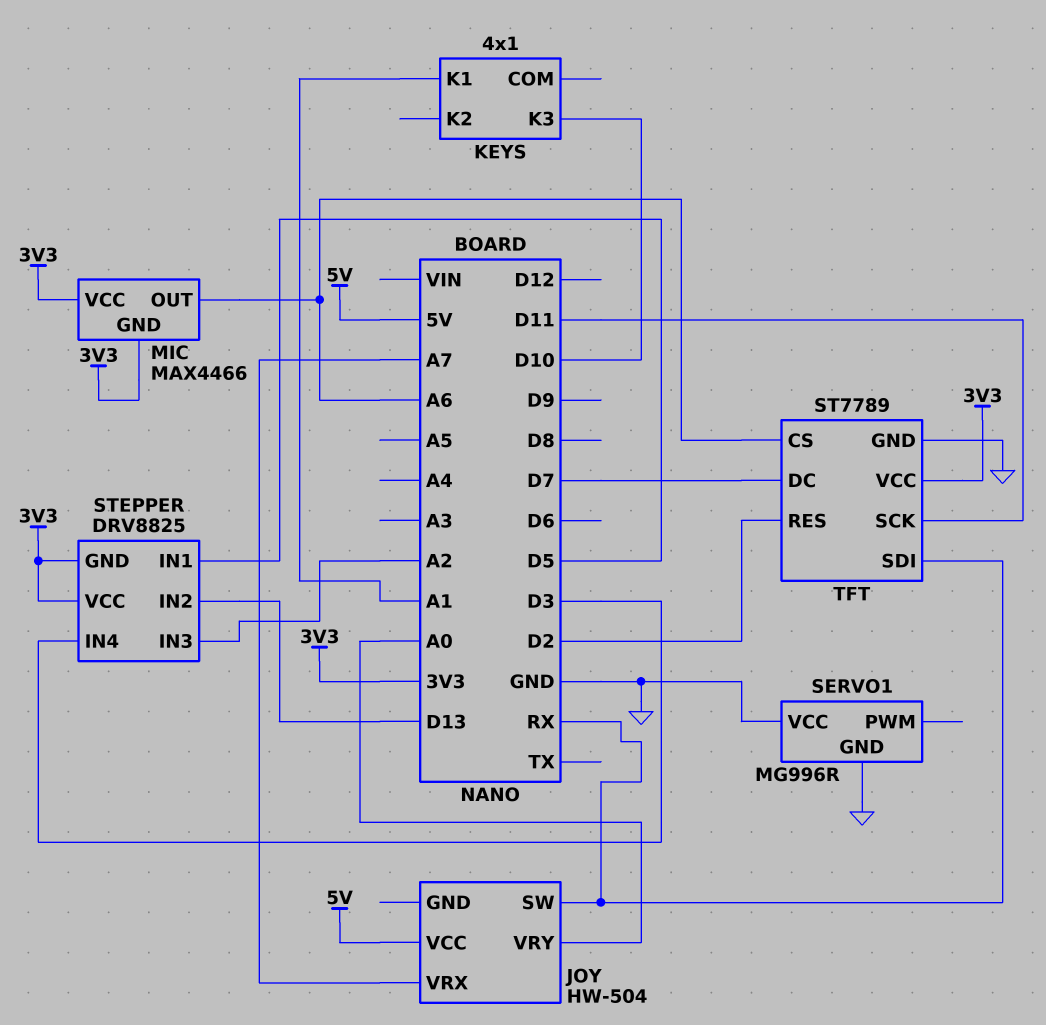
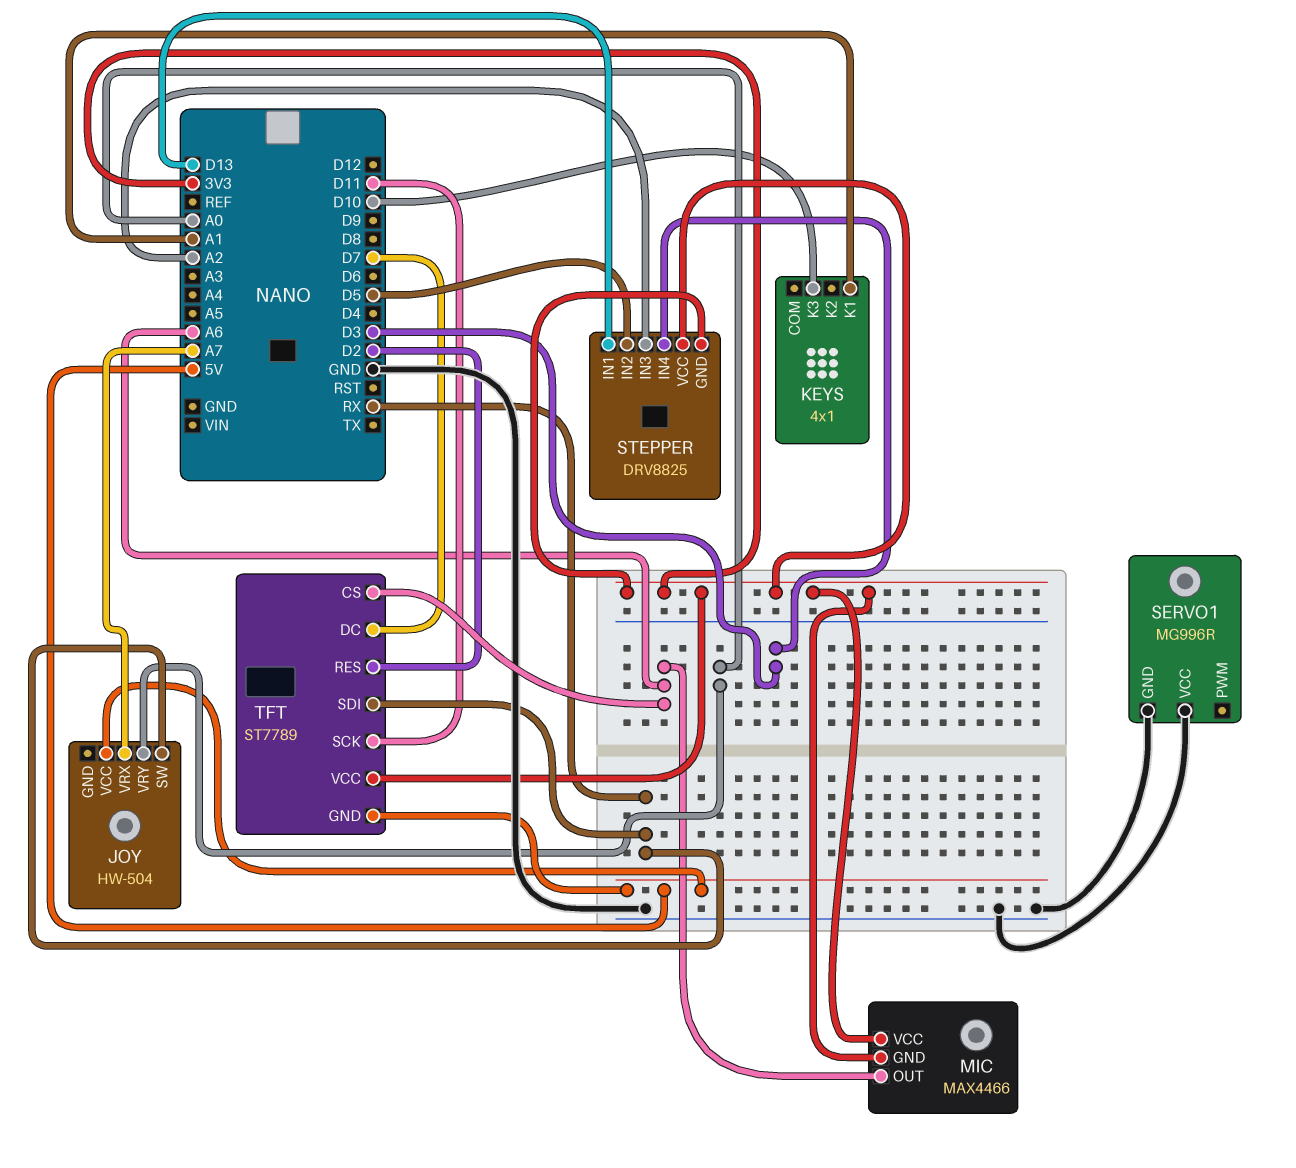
STEPPER pin IN1: D5 -> D13
STEPPER pin IN2: D13 -> D5
TFT pin GND: GND -> 5V

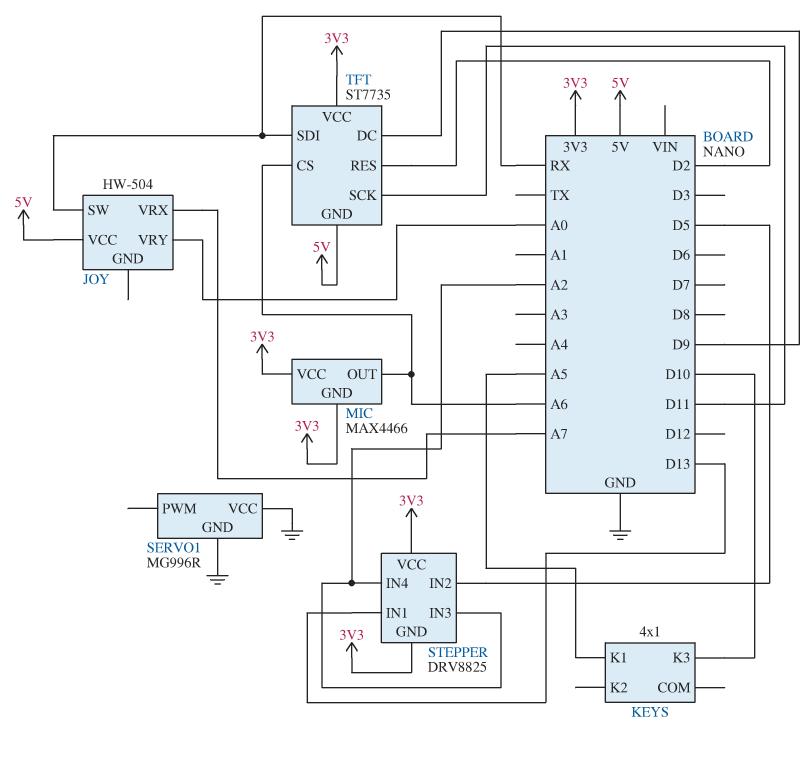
KEYS pin K1: A1 -> A5
STEPPER pin IN4: D3 -> A2
TFT: ST7789 -> ST7735
TFT pin DC: D7 -> D9

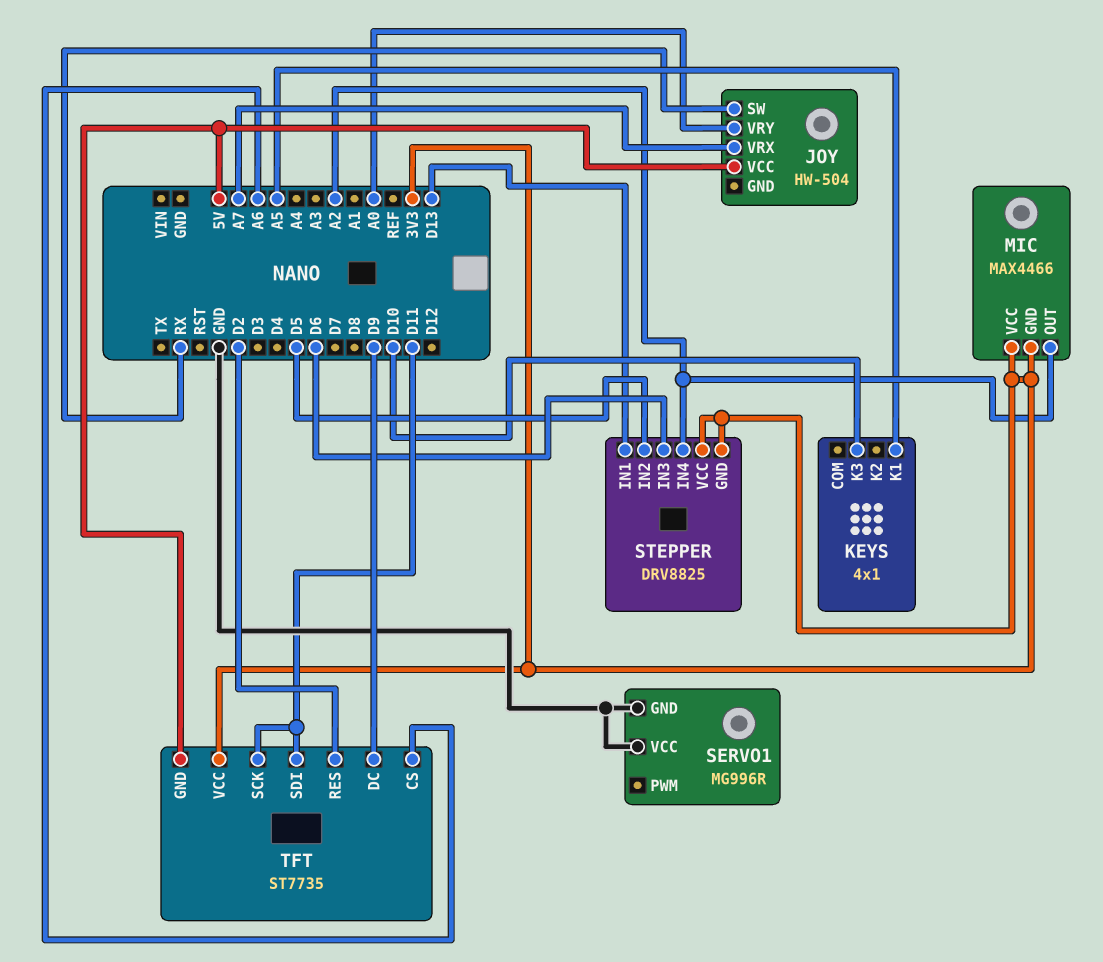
MIC pin OUT: A6 -> A2
STEPPER pin IN3: A2 -> D6
TFT pin SDI: RX -> D11

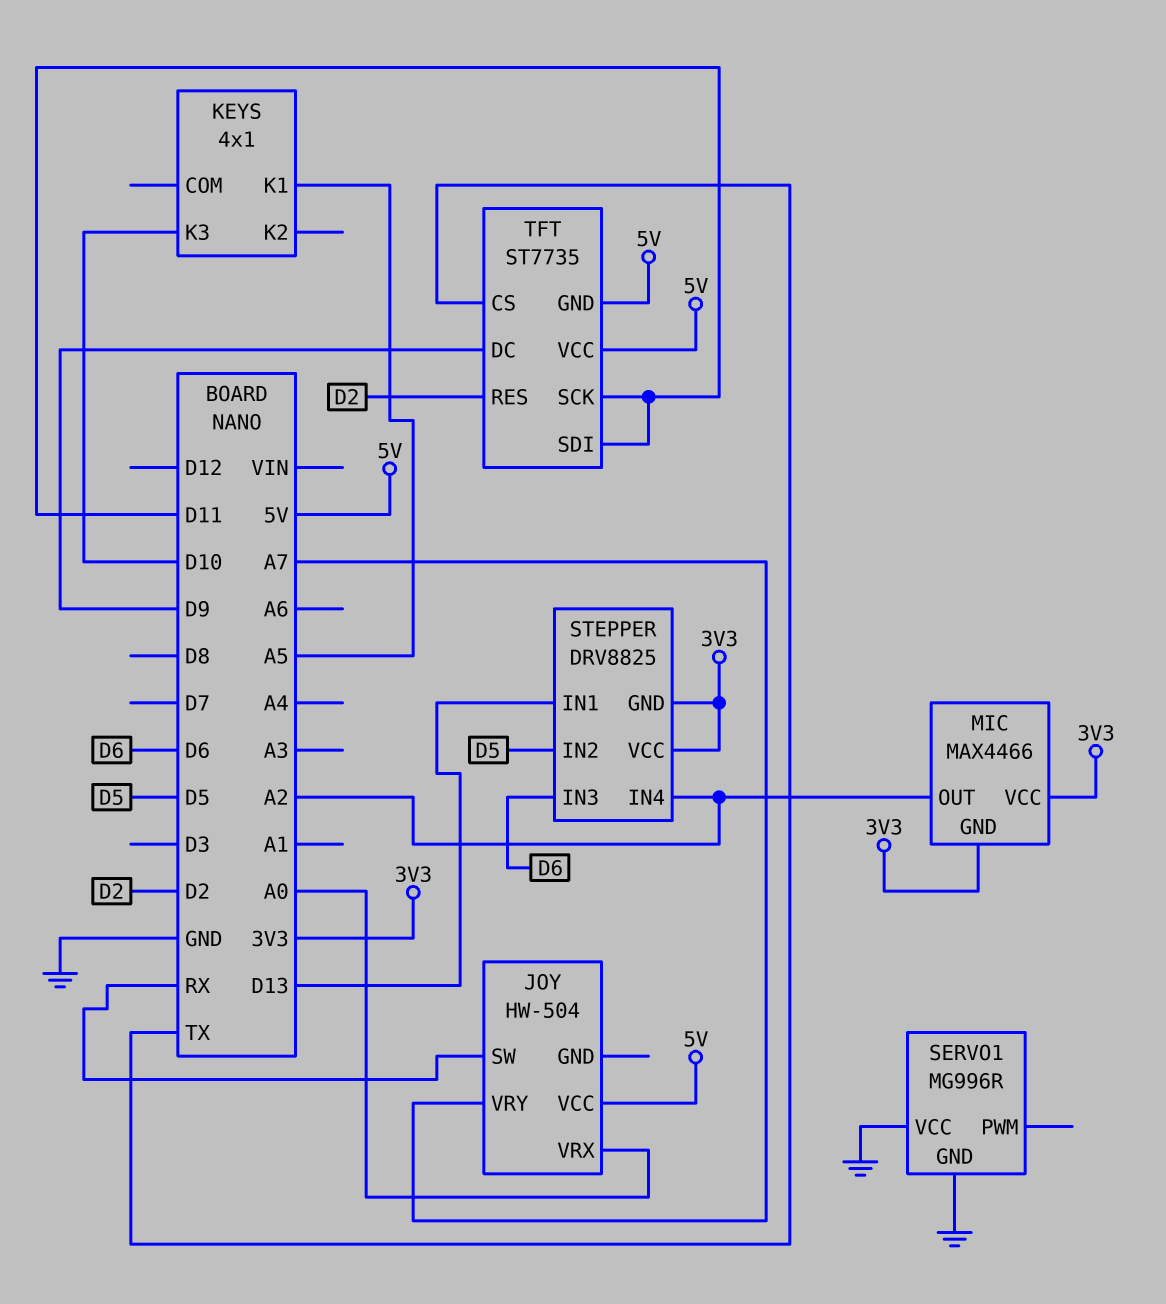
JOY pin VRX: A7 -> A0
JOY pin VRY: A0 -> A7
TFT pin CS: A6 -> TX
TFT pin VCC: 3V3 -> 5V

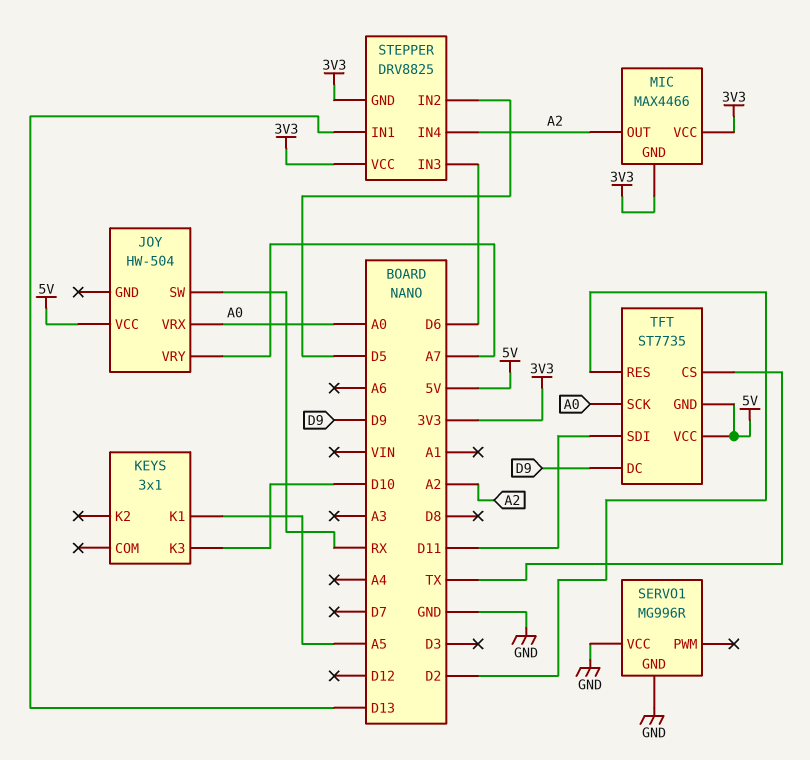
KEYS: 4x1 -> 3x1
TFT pin SCK: D11 -> A0

